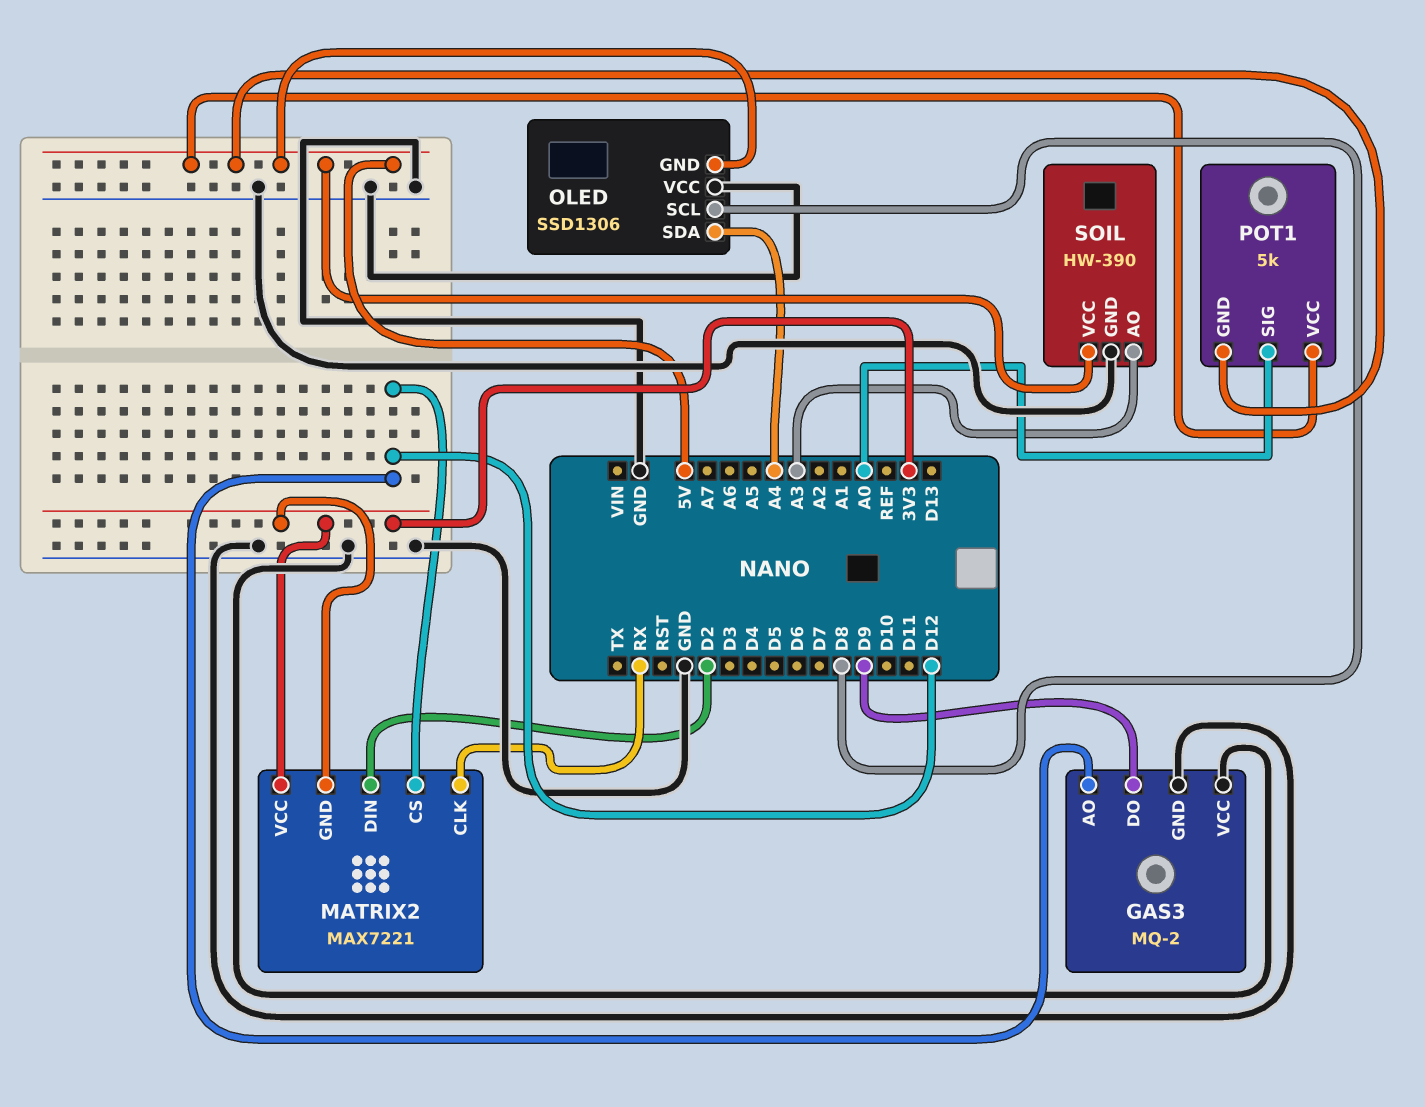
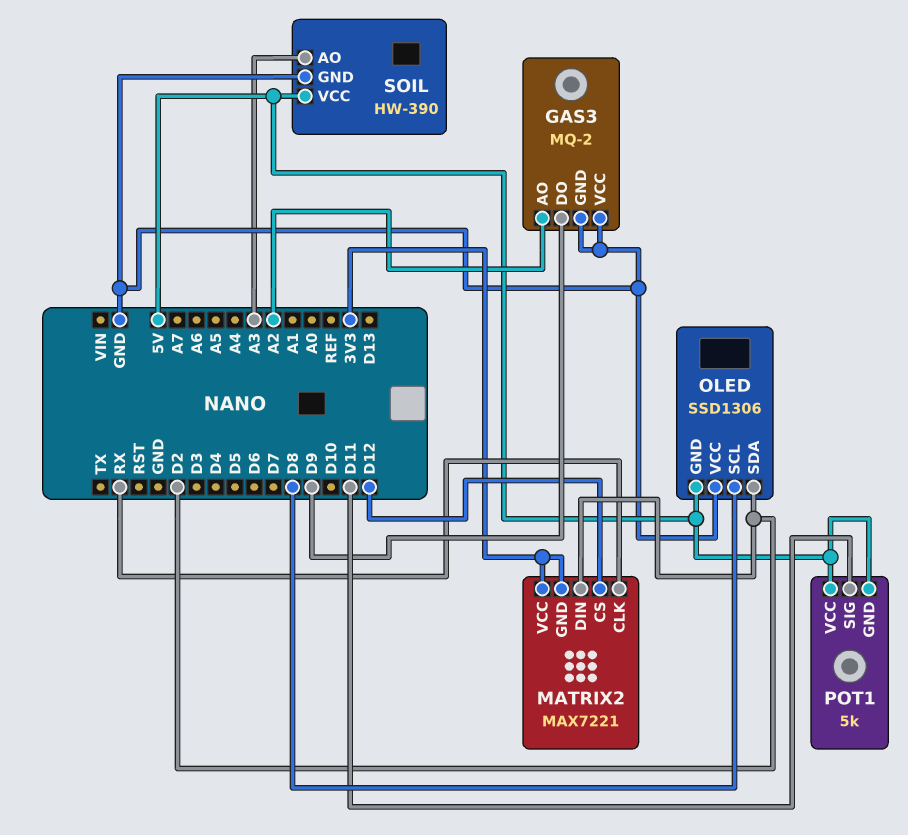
GAS3 pin AO: D12 -> A2
OLED pin SDA: A4 -> D2
POT1 pin SIG: A0 -> D11

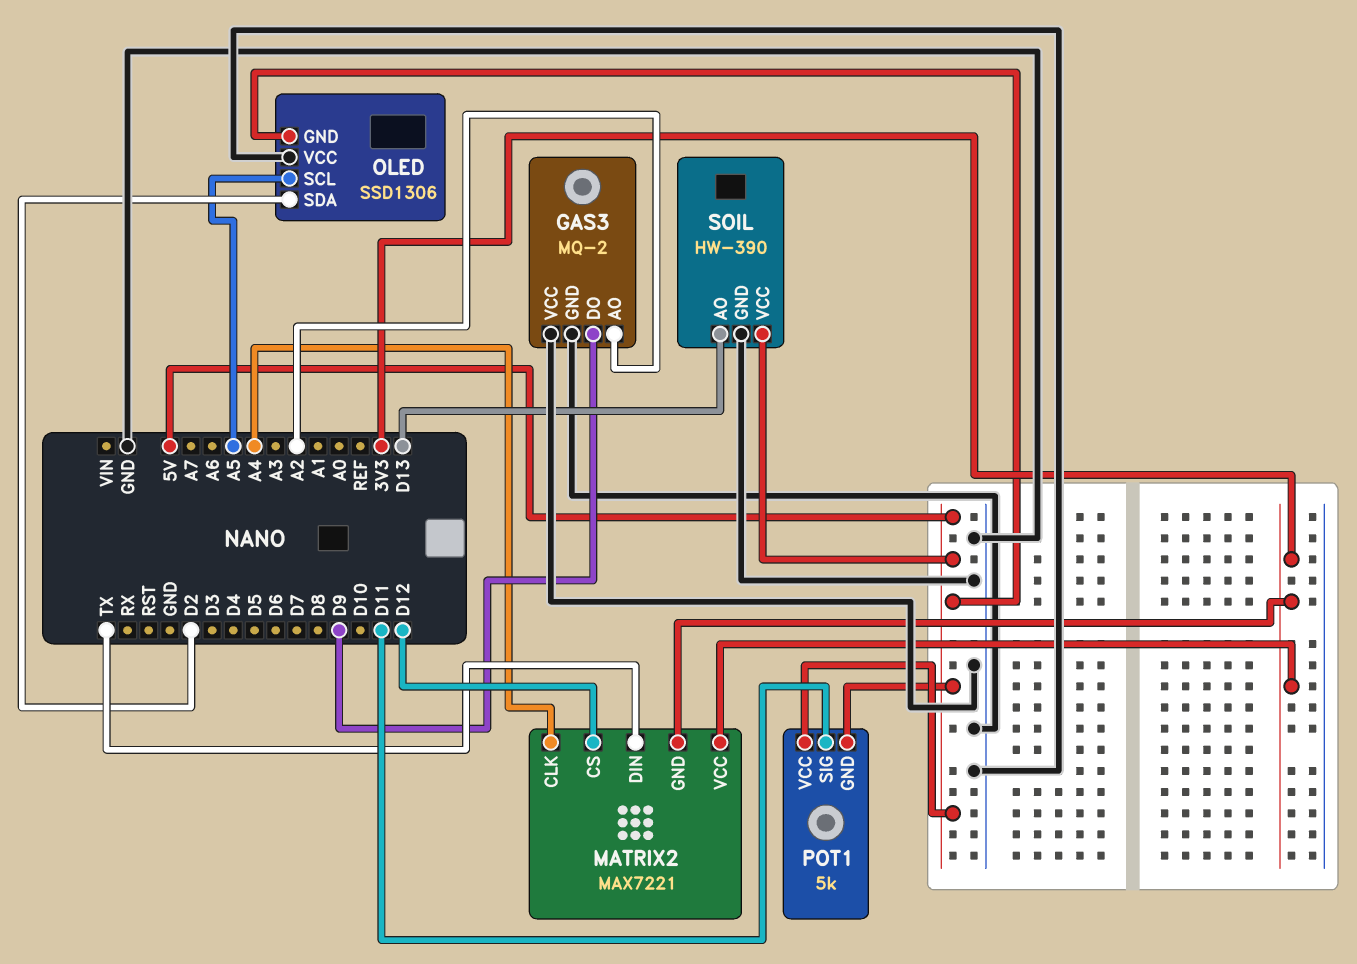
MATRIX2 pin CLK: RX -> A4
MATRIX2 pin DIN: D2 -> TX
OLED pin SCL: D8 -> A5
SOIL pin AO: A3 -> D13

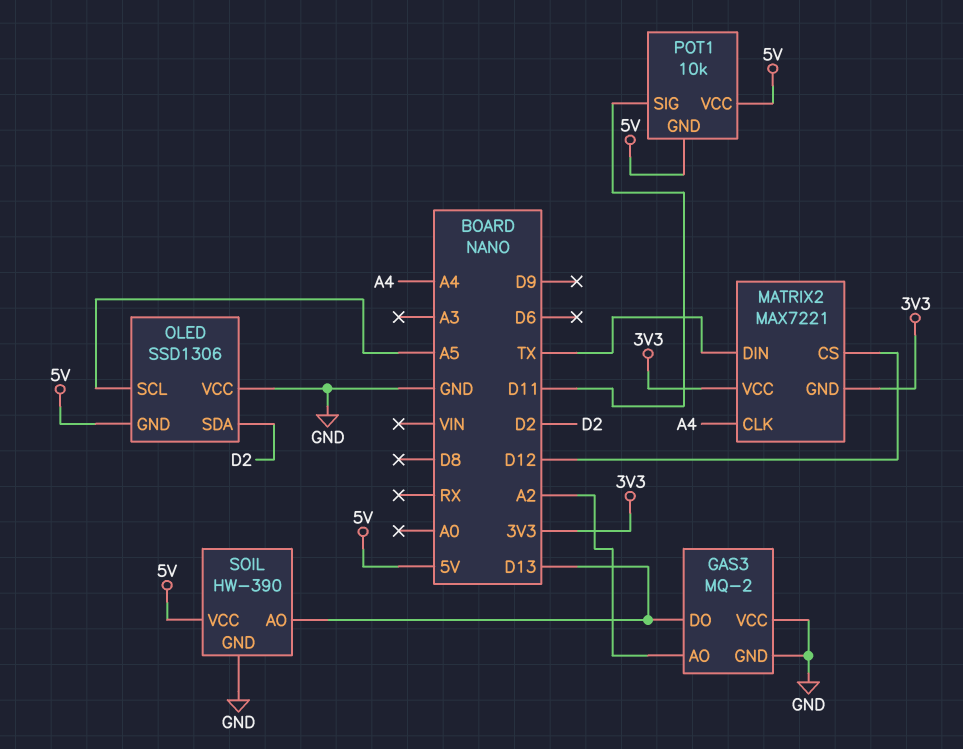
GAS3 pin DO: D9 -> D13
POT1: 5k -> 10k

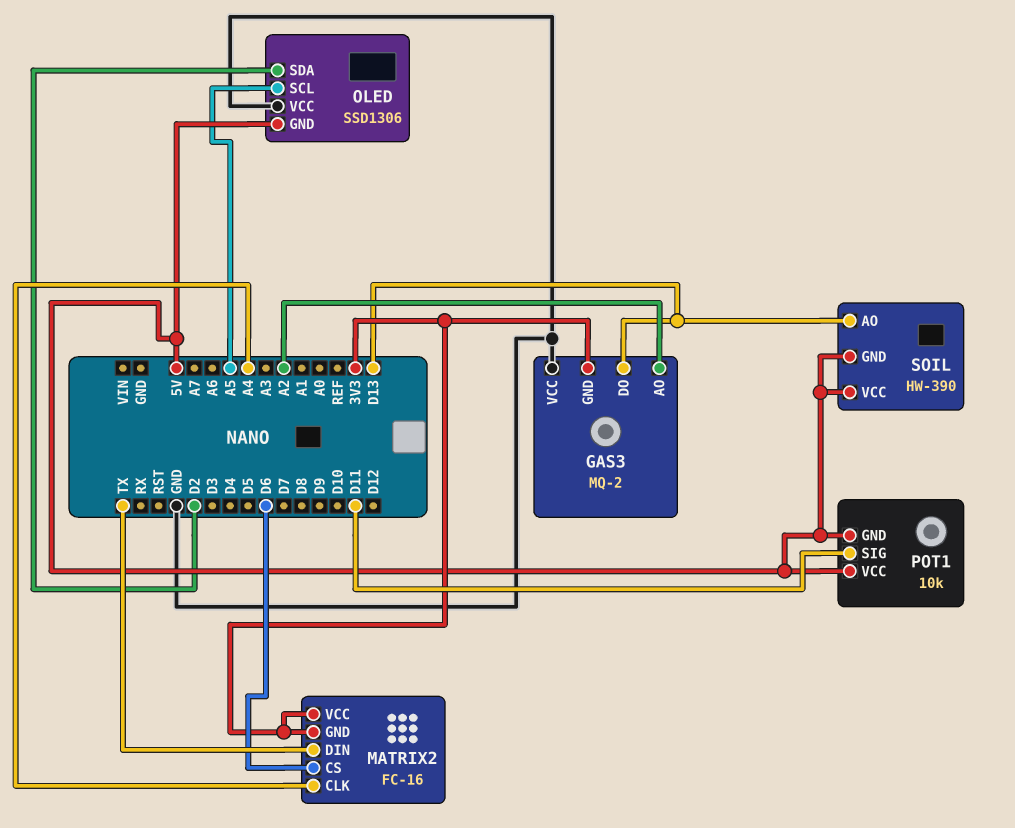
GAS3 pin GND: GND -> 3V3
MATRIX2: MAX7221 -> FC-16
MATRIX2 pin CS: D12 -> D6
SOIL pin GND: GND -> 5V

